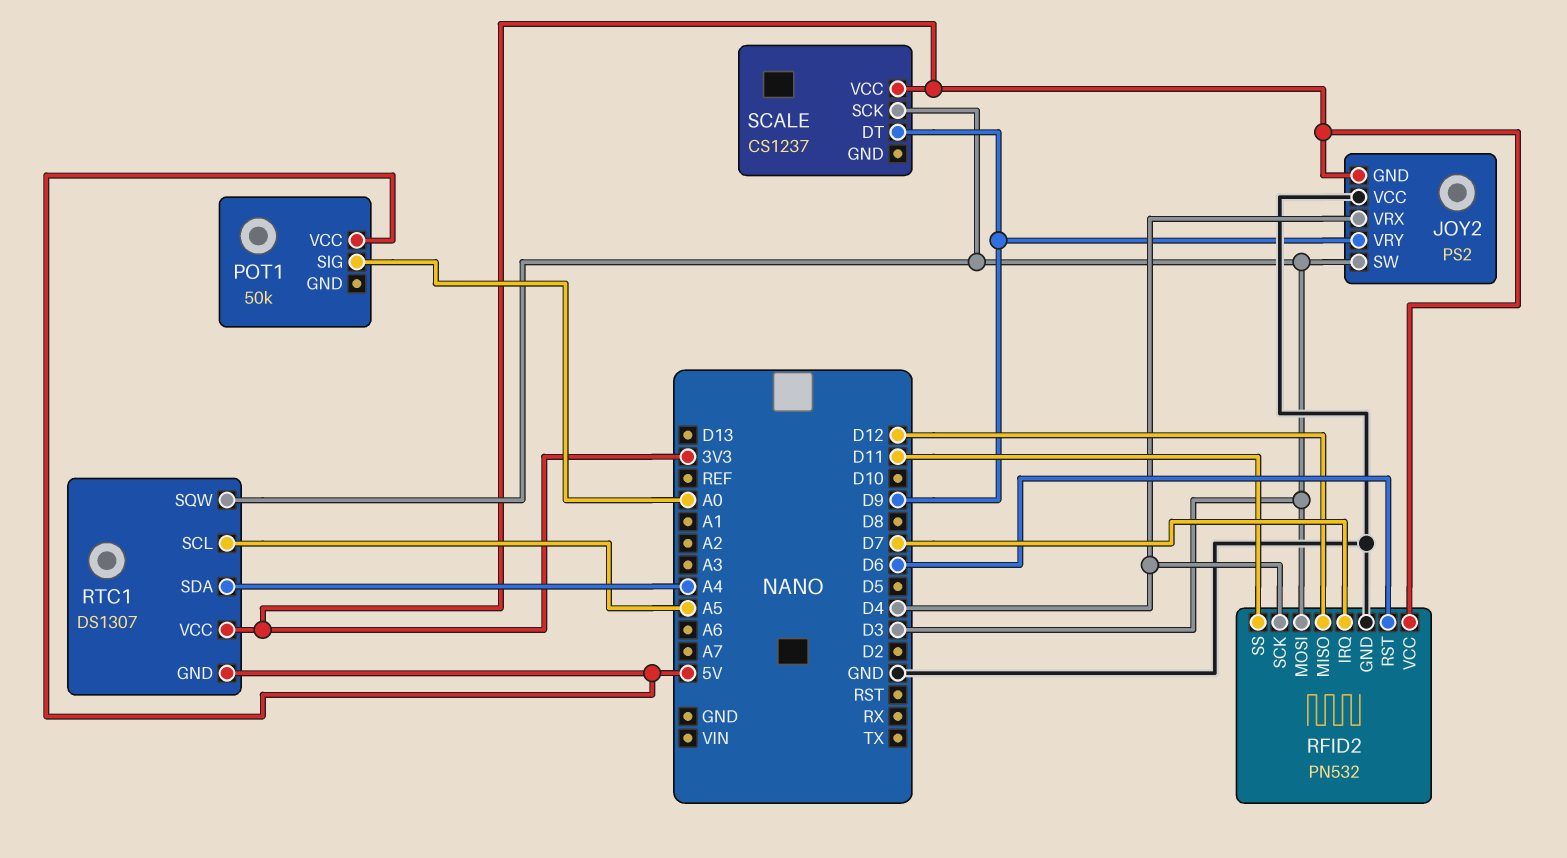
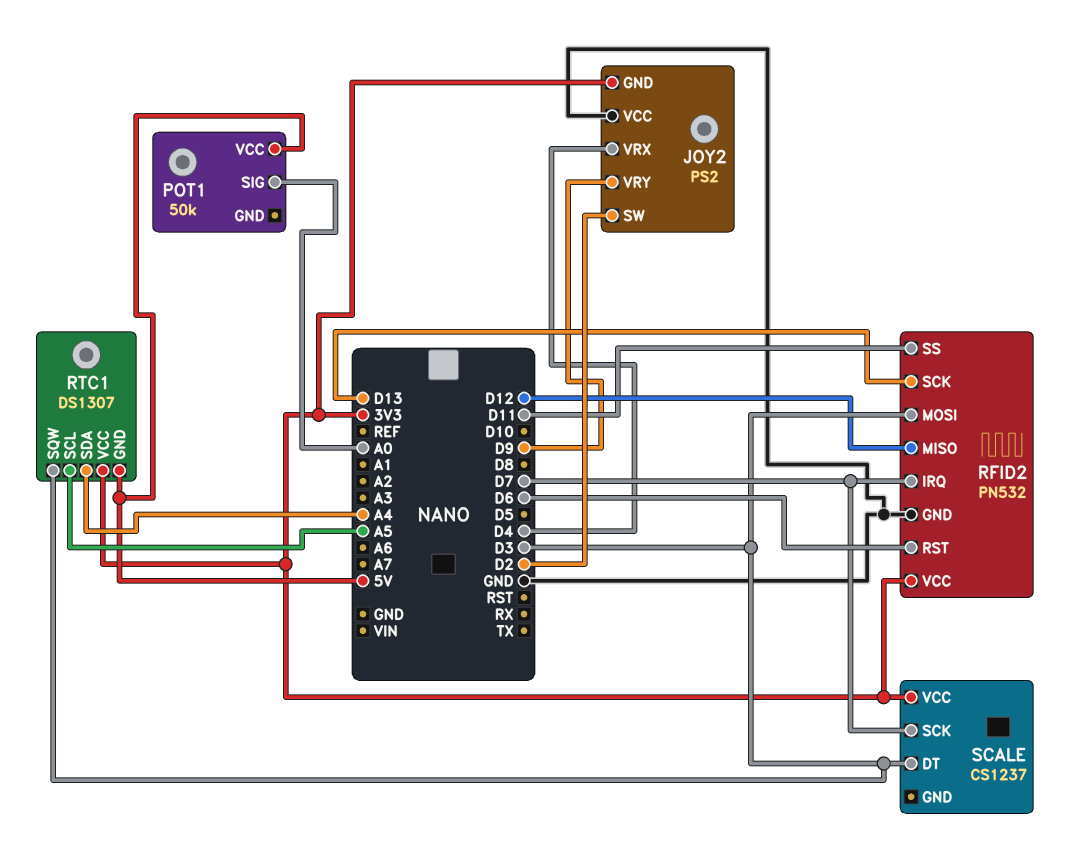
JOY2 pin SW: D3 -> D2
RFID2 pin SCK: D4 -> D13
SCALE pin DT: D9 -> D3
SCALE pin SCK: D3 -> D7

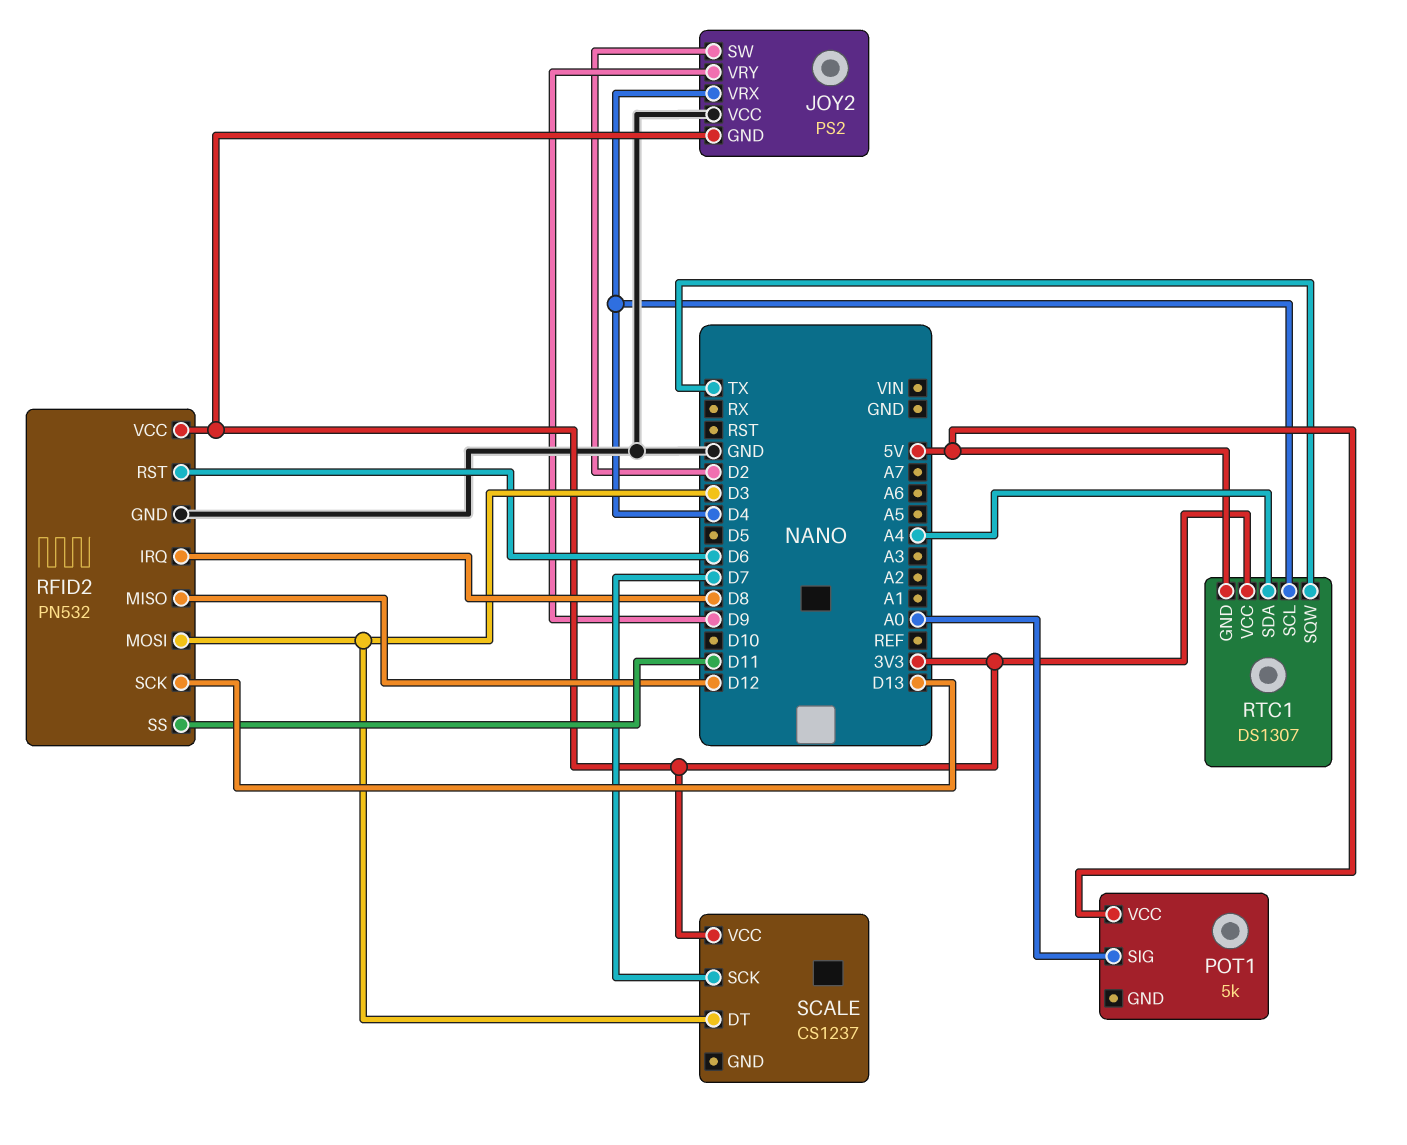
POT1: 50k -> 5k
RFID2 pin IRQ: D7 -> D8
RTC1 pin SCL: A5 -> D4
RTC1 pin SQW: D3 -> TX

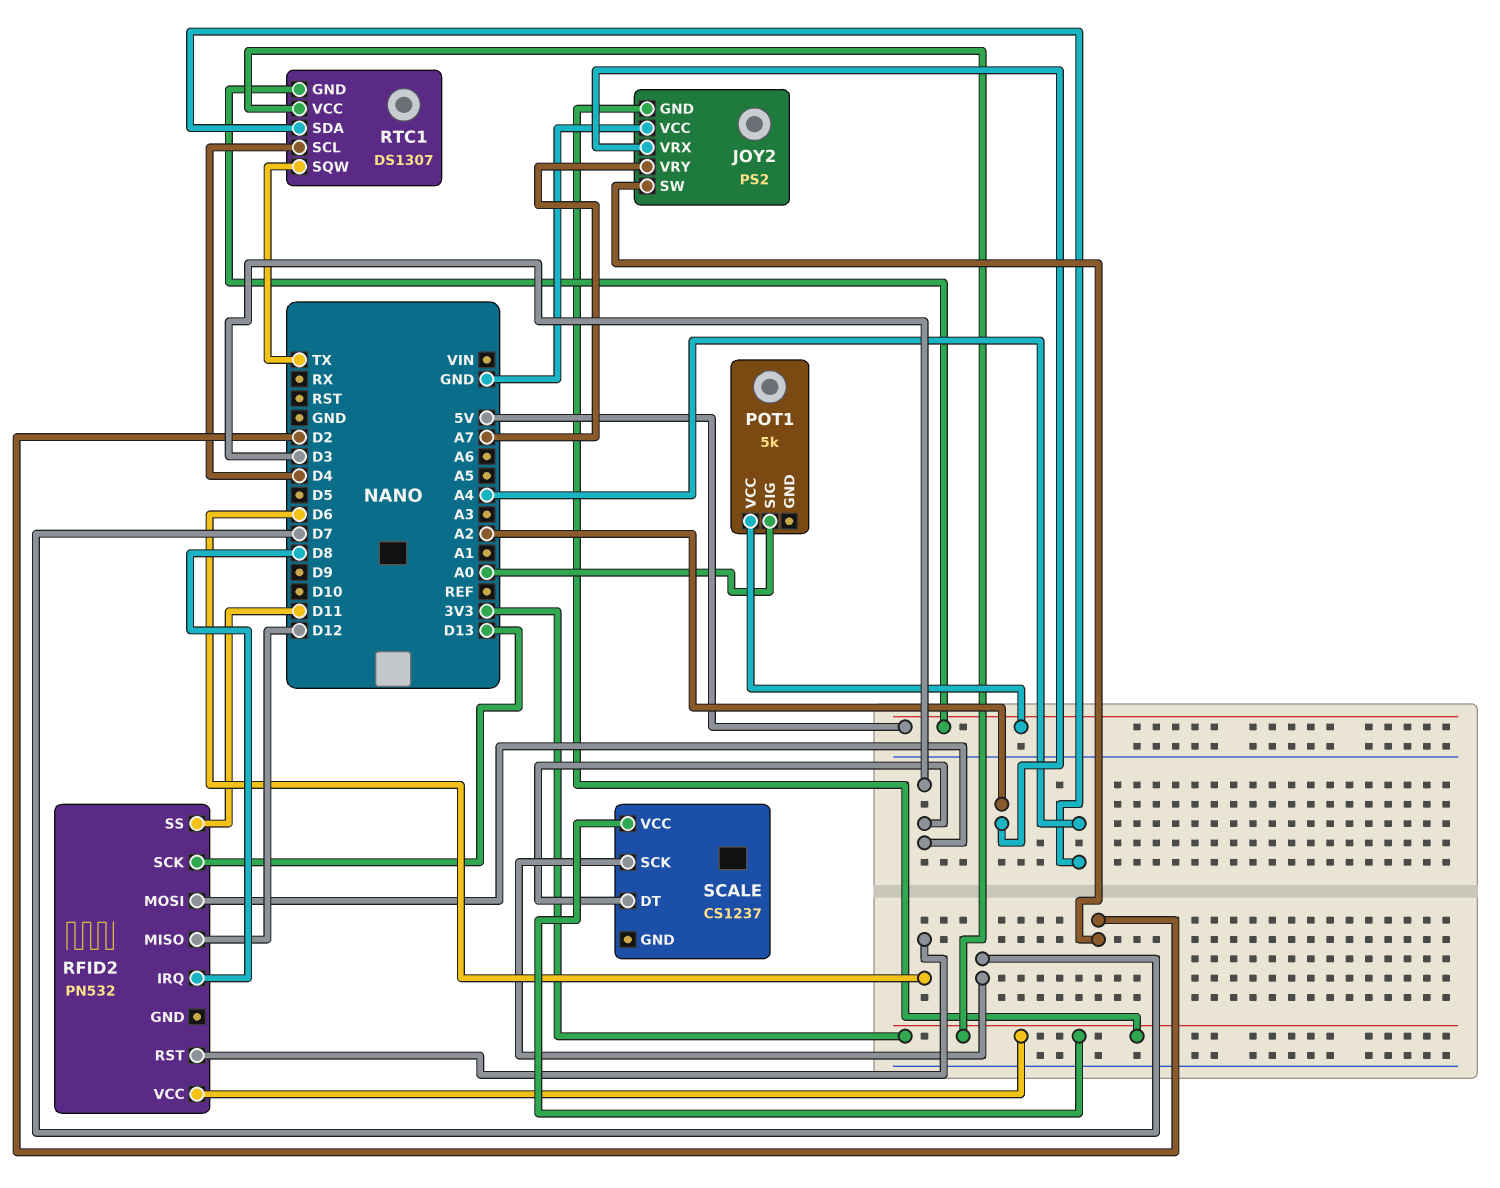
JOY2 pin VRX: D4 -> A2
JOY2 pin VRY: D9 -> A7
RFID2 pin GND: GND -> none

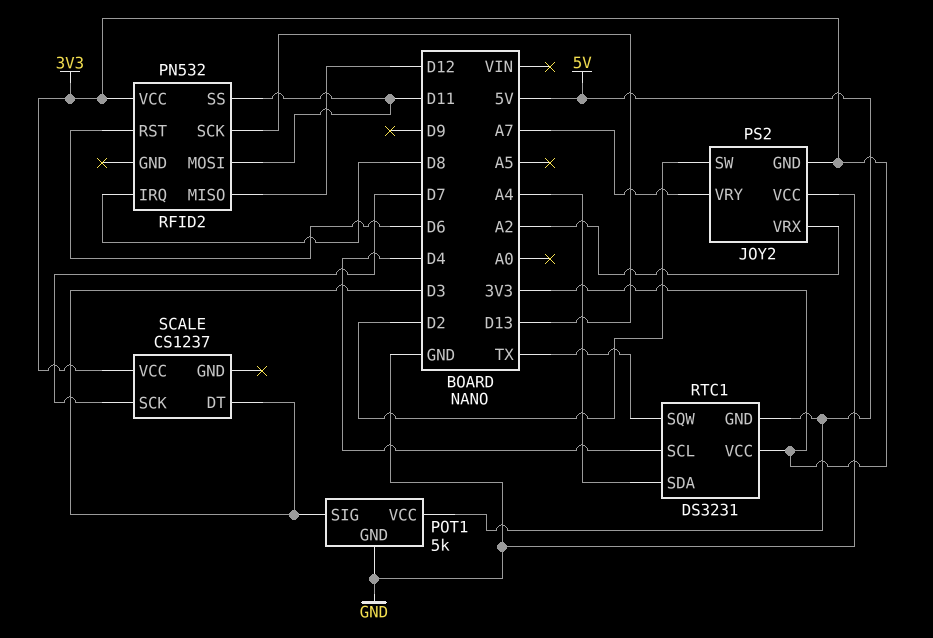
POT1 pin GND: none -> GND
POT1 pin SIG: A0 -> D3
RFID2 pin MOSI: D3 -> D11
RTC1: DS1307 -> DS3231

